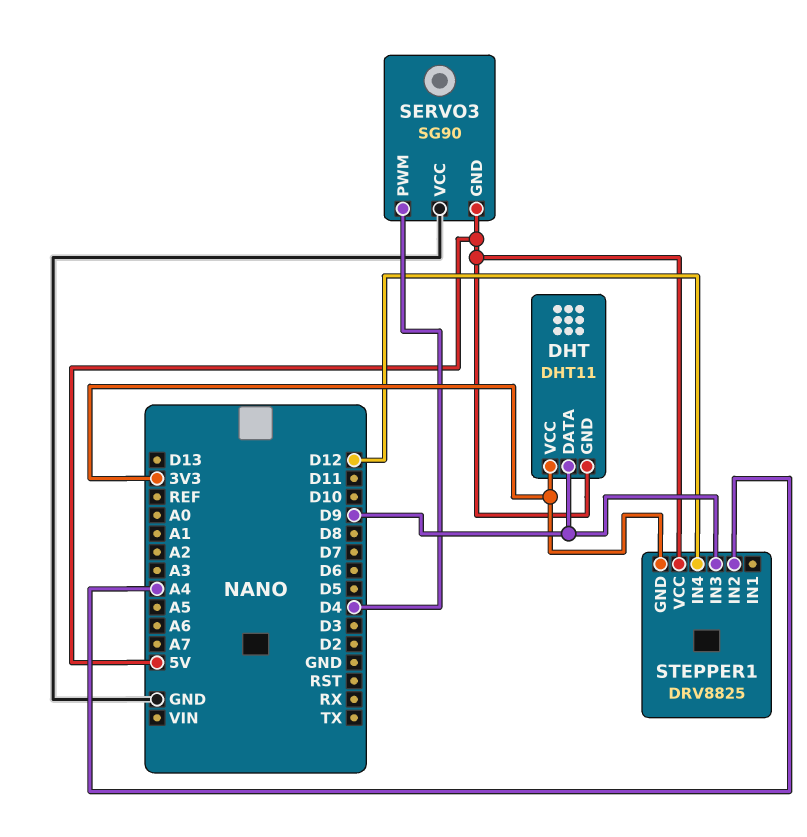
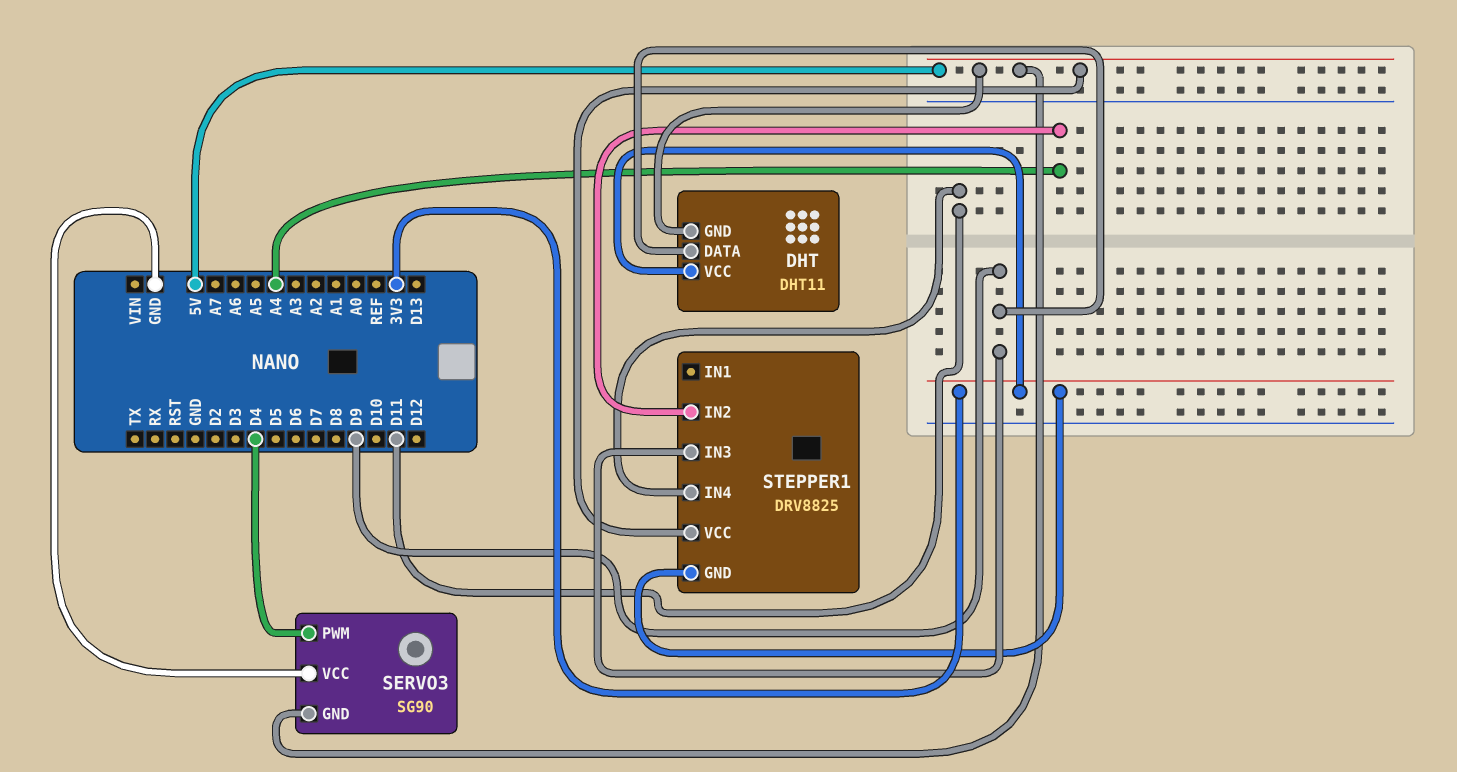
STEPPER1 pin IN4: D12 -> D11

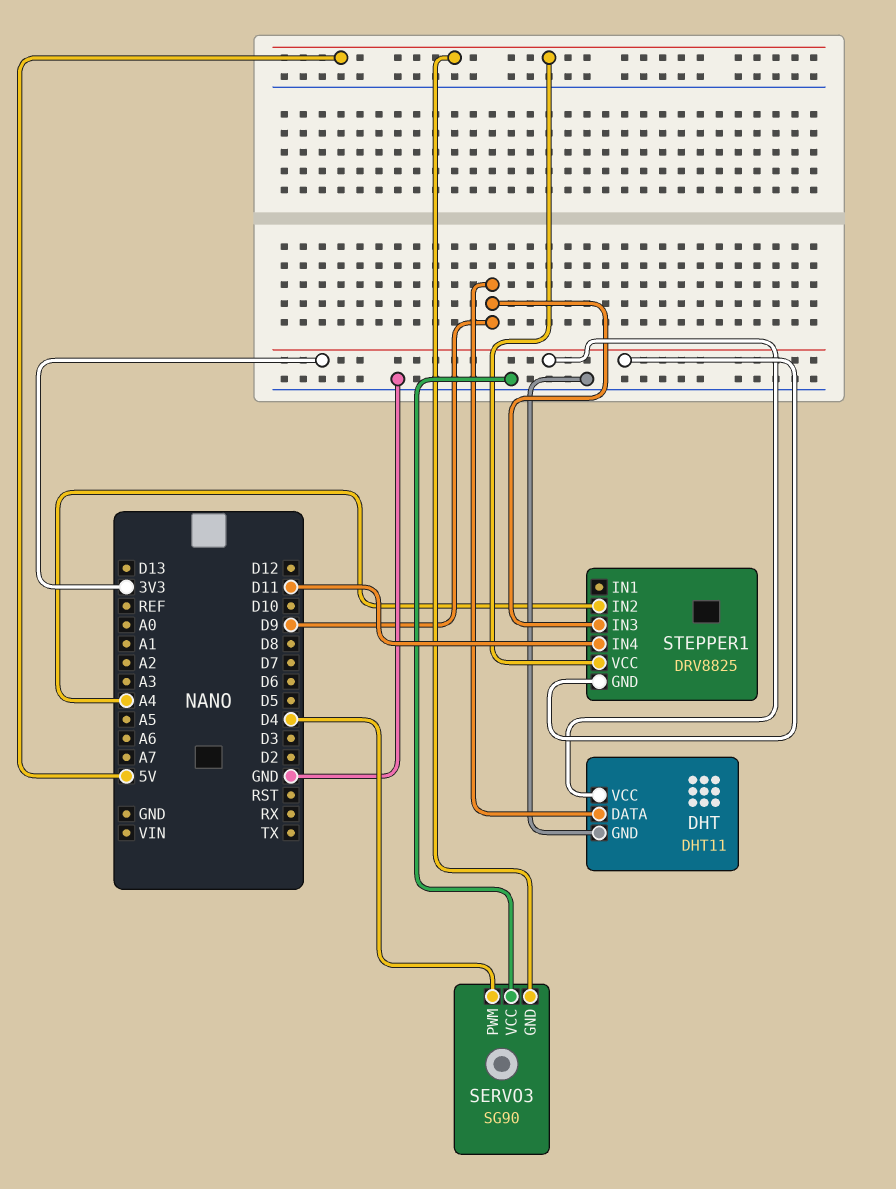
DHT pin GND: 5V -> GND

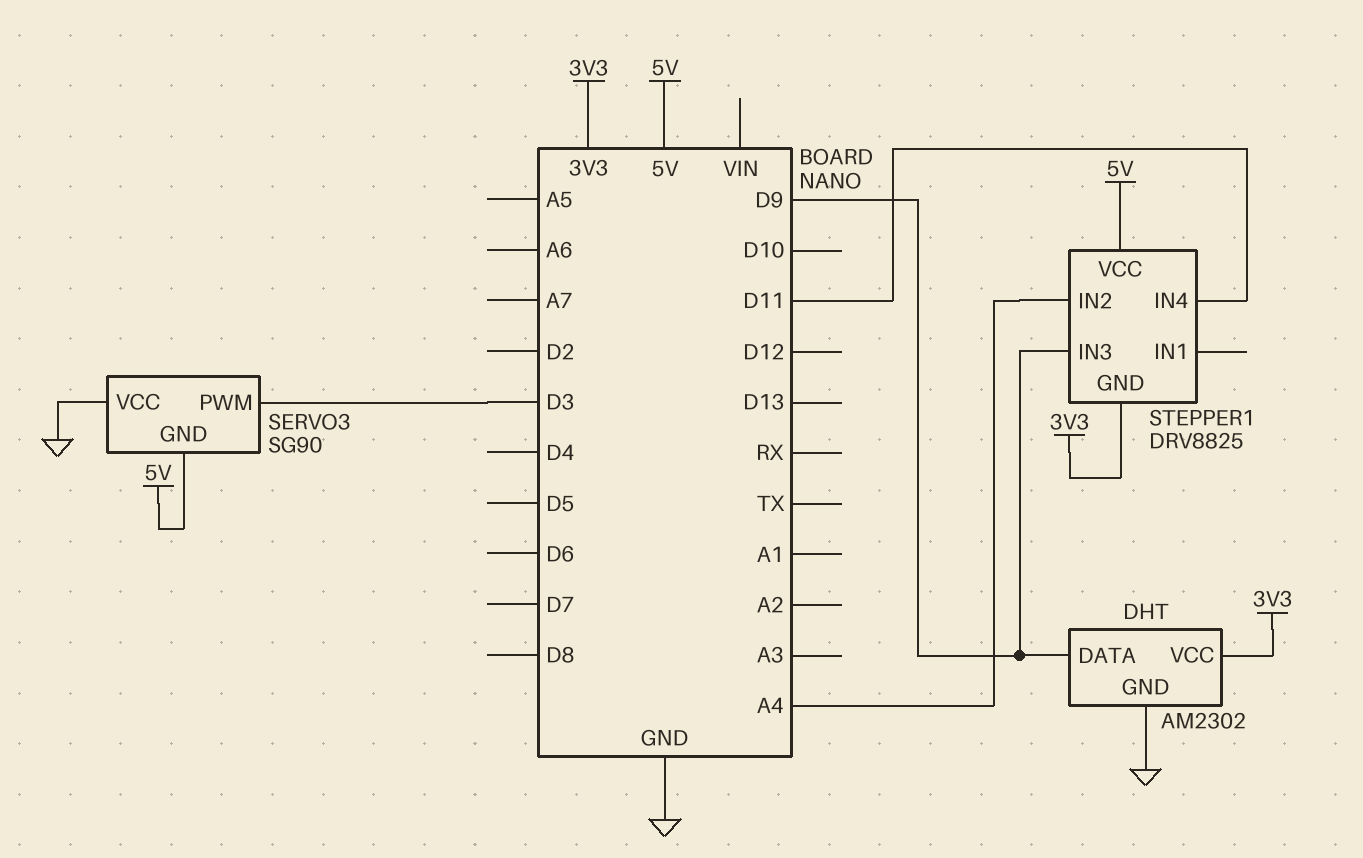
DHT: DHT11 -> AM2302
SERVO3 pin PWM: D4 -> D3

